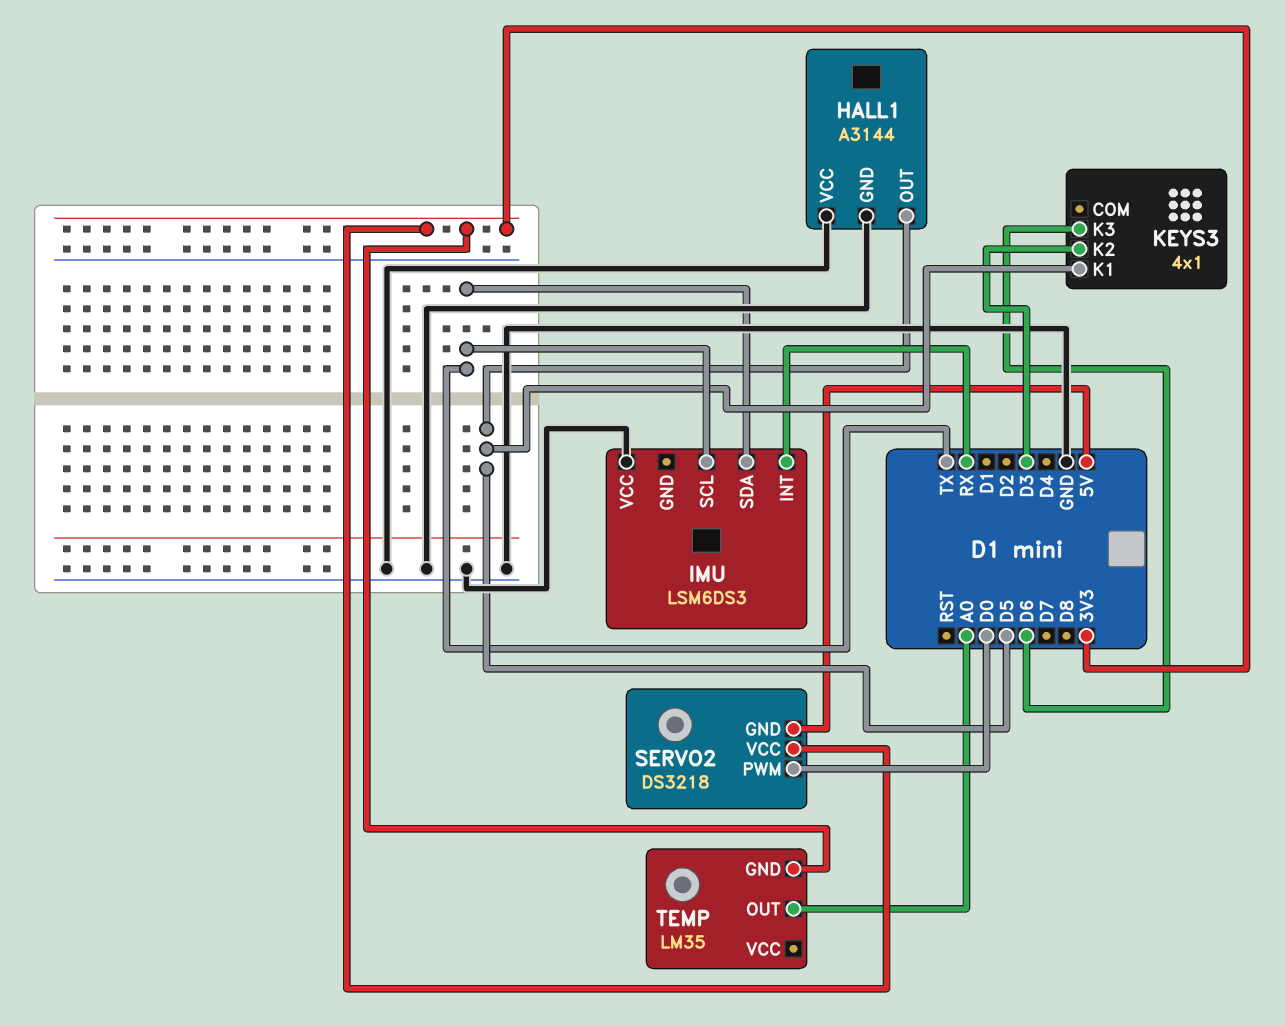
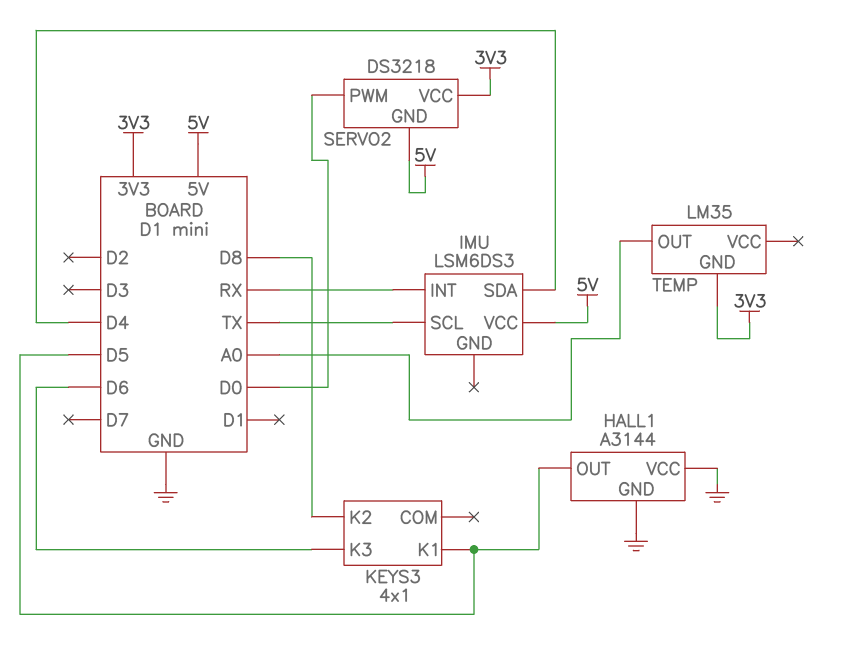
IMU pin SDA: TX -> D4
IMU pin VCC: GND -> 5V
KEYS3 pin K2: D3 -> D8

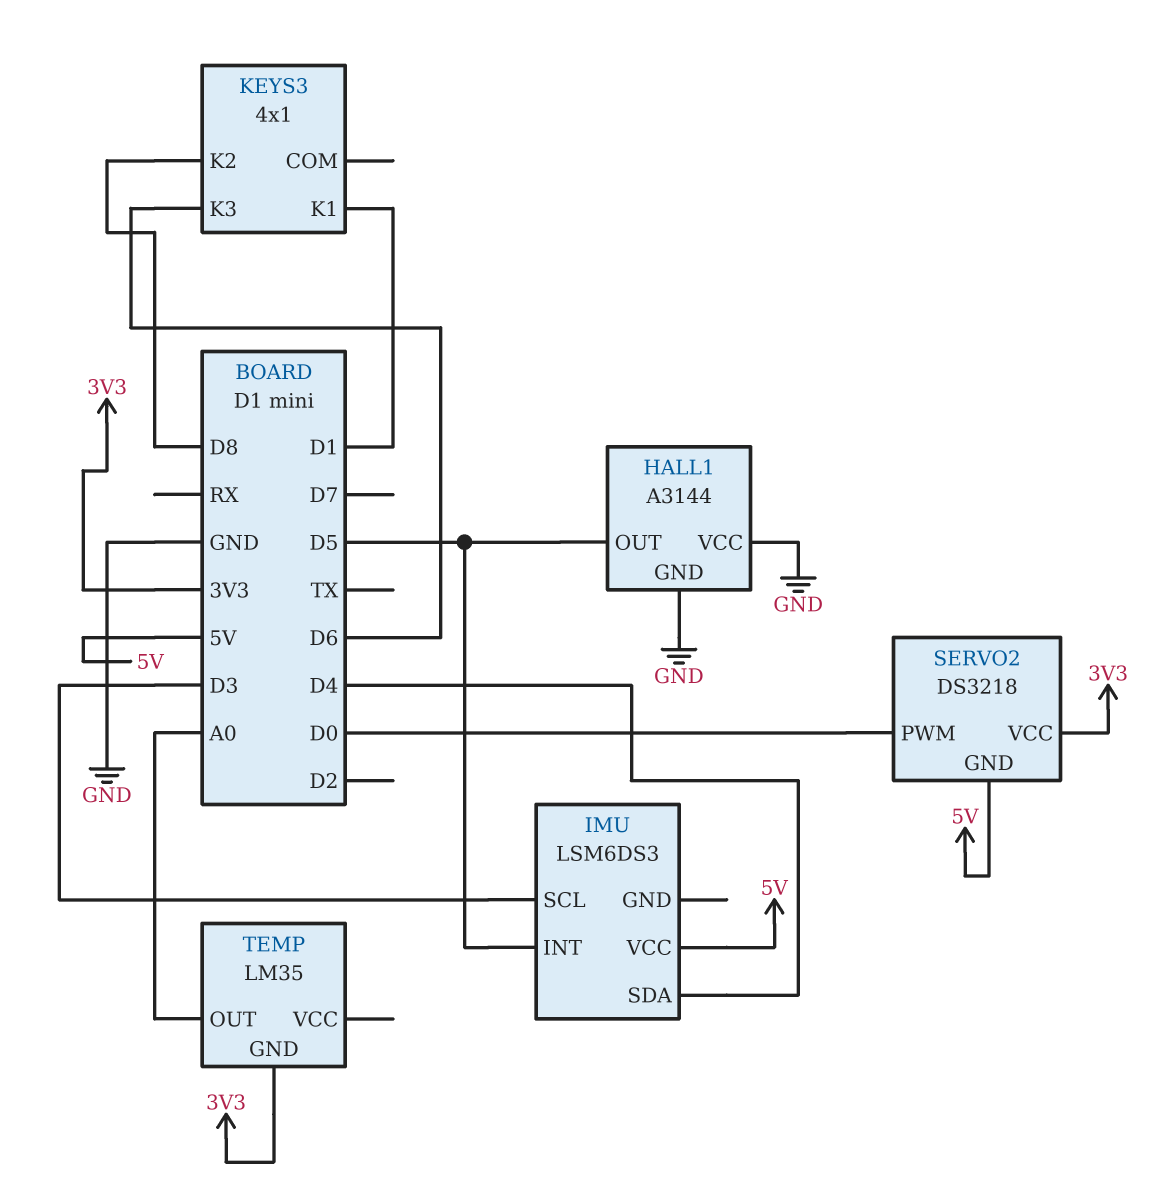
IMU pin INT: RX -> D5
IMU pin SCL: TX -> D3
KEYS3 pin K1: D5 -> D1

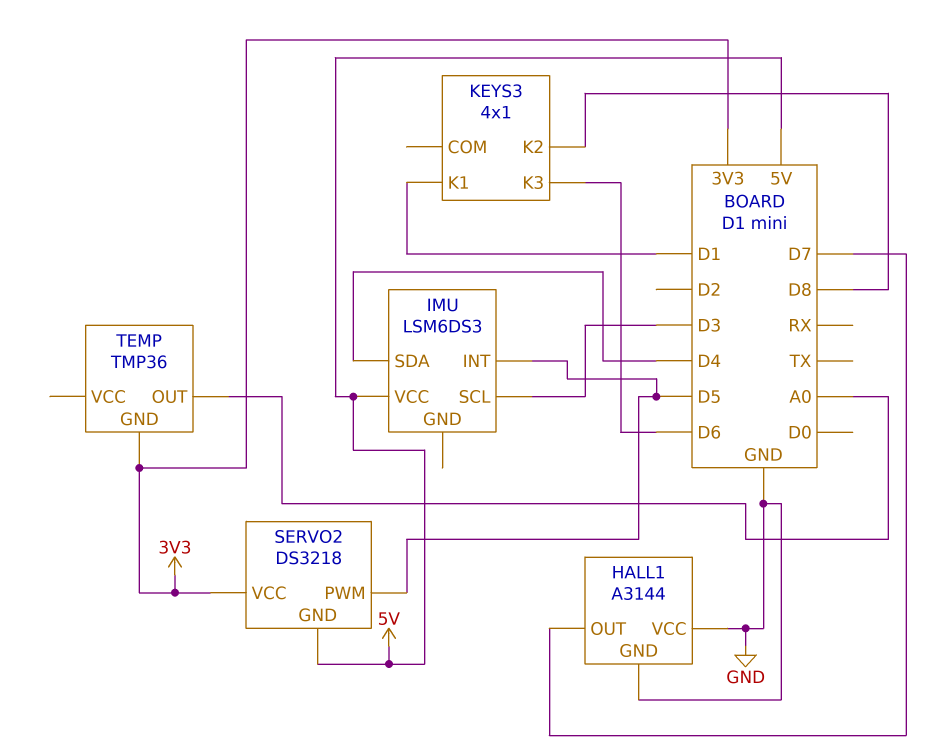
HALL1 pin OUT: D5 -> D7
SERVO2 pin PWM: D0 -> D5
TEMP: LM35 -> TMP36

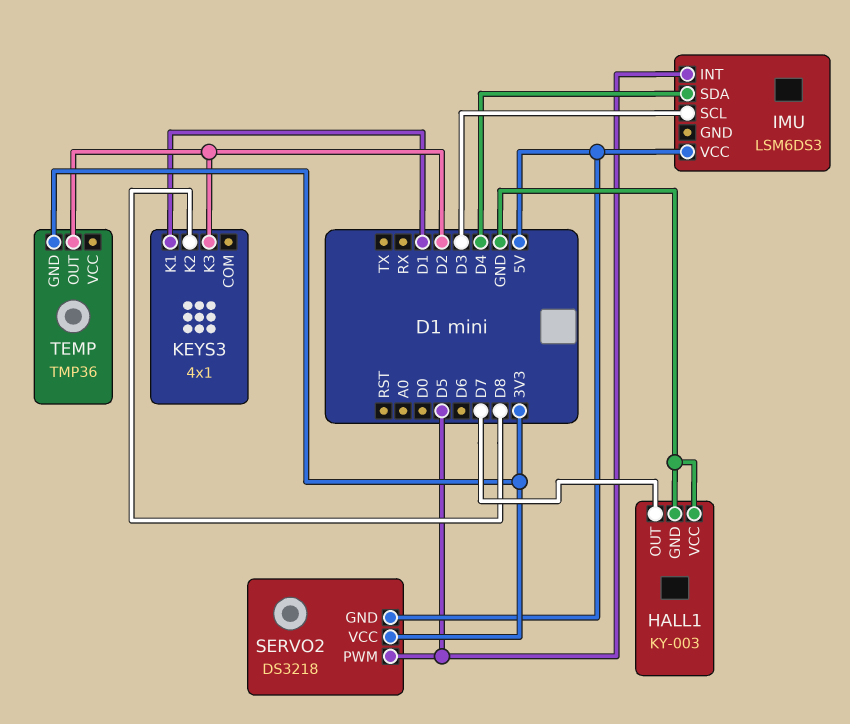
HALL1: A3144 -> KY-003
KEYS3 pin K3: D6 -> D2
TEMP pin OUT: A0 -> D2

